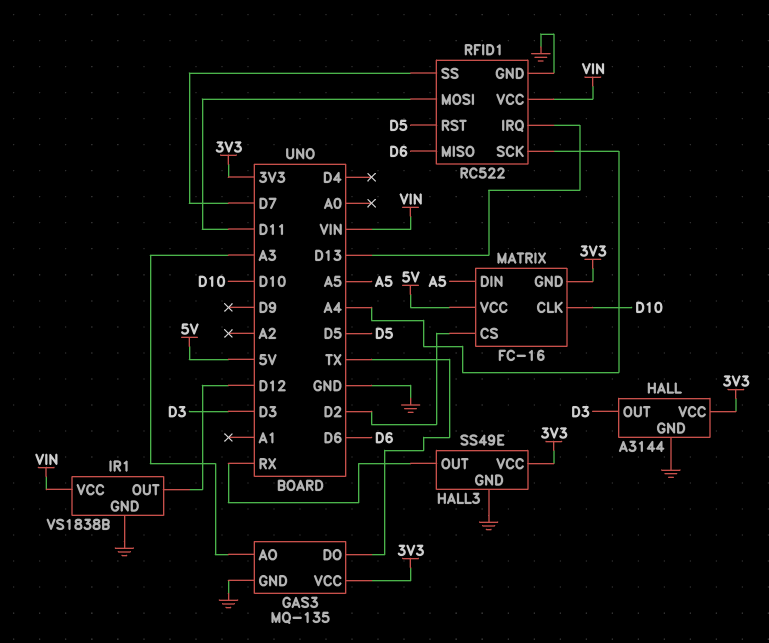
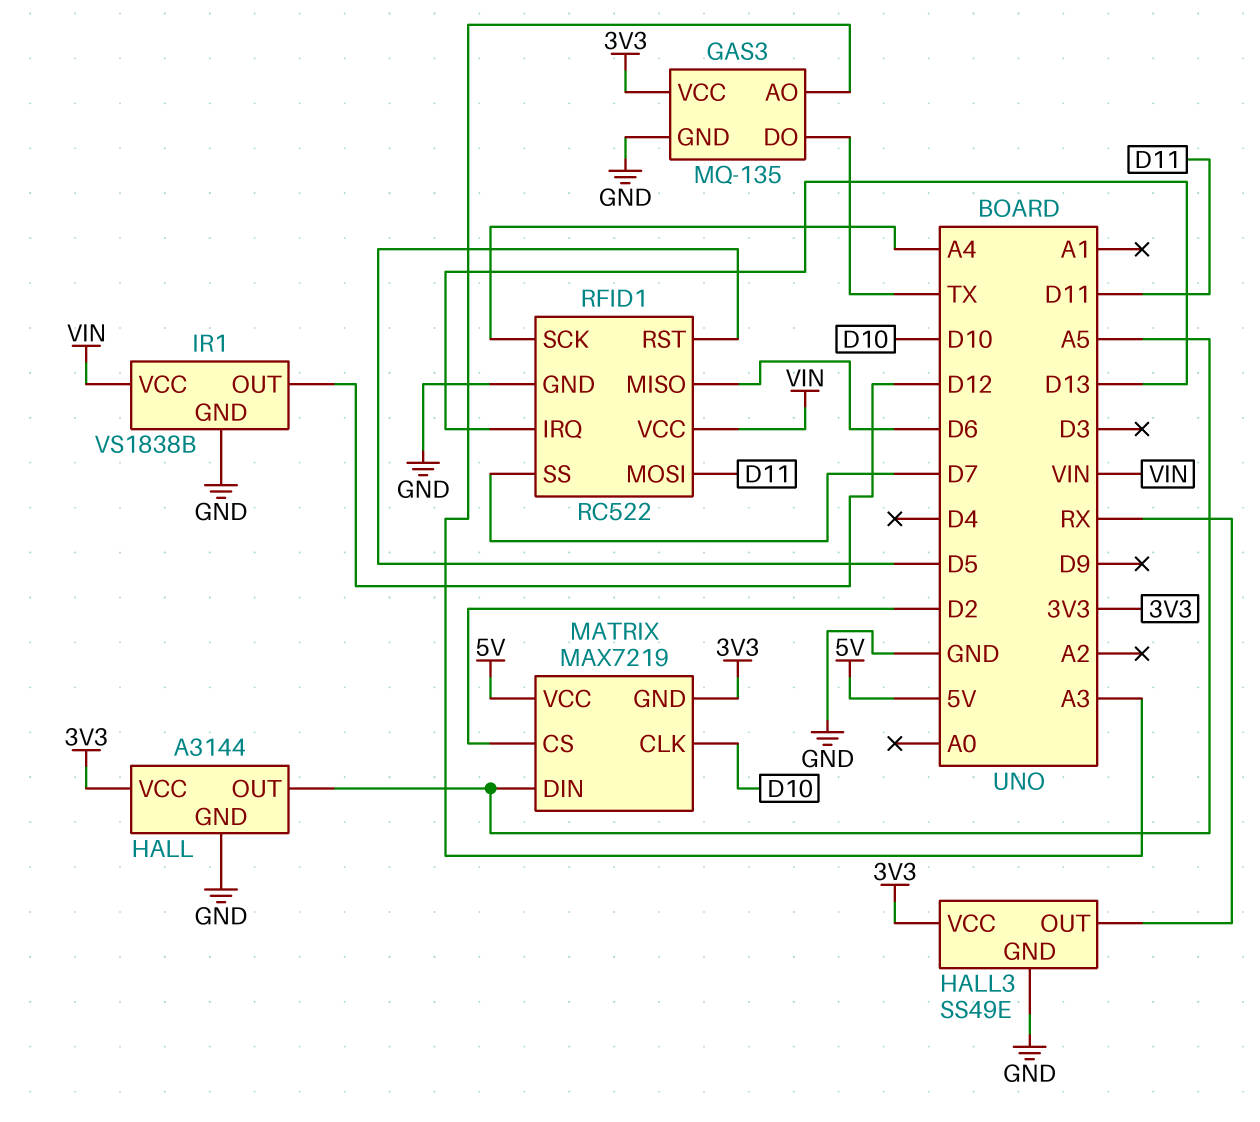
HALL pin OUT: D3 -> A5
MATRIX: FC-16 -> MAX7219

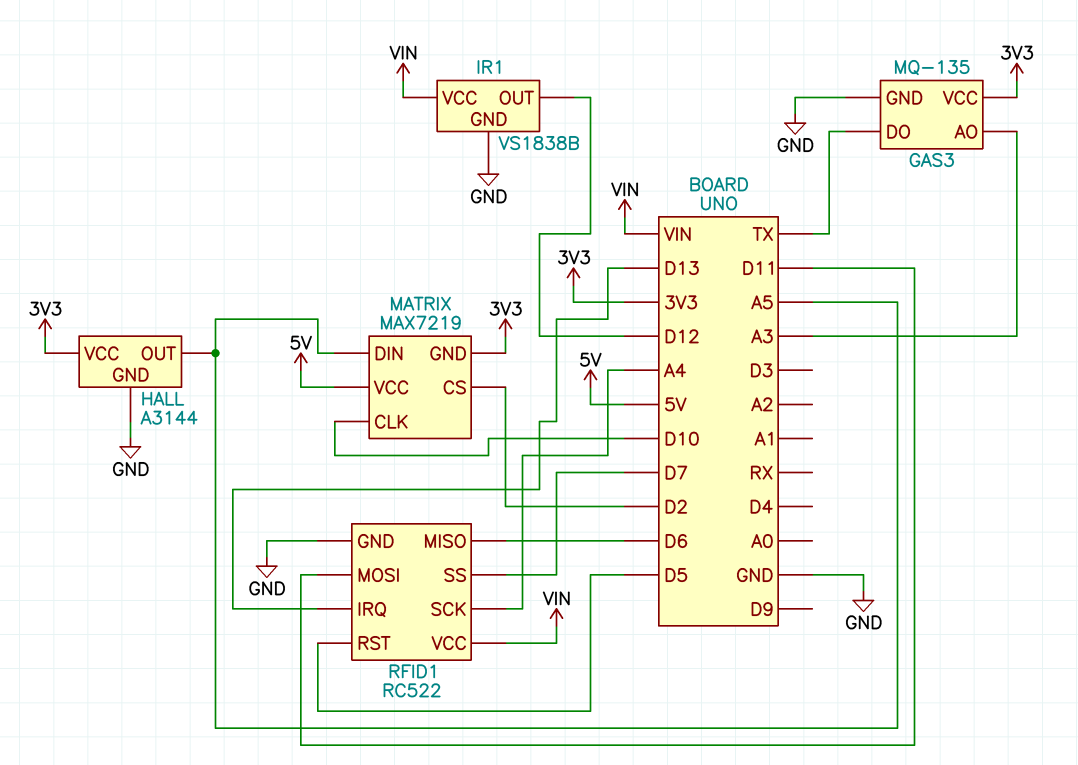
HALL3: SS49E -> none
HALL3 pin GND: GND -> none
HALL3 pin OUT: RX -> none
HALL3 pin VCC: 3V3 -> none

